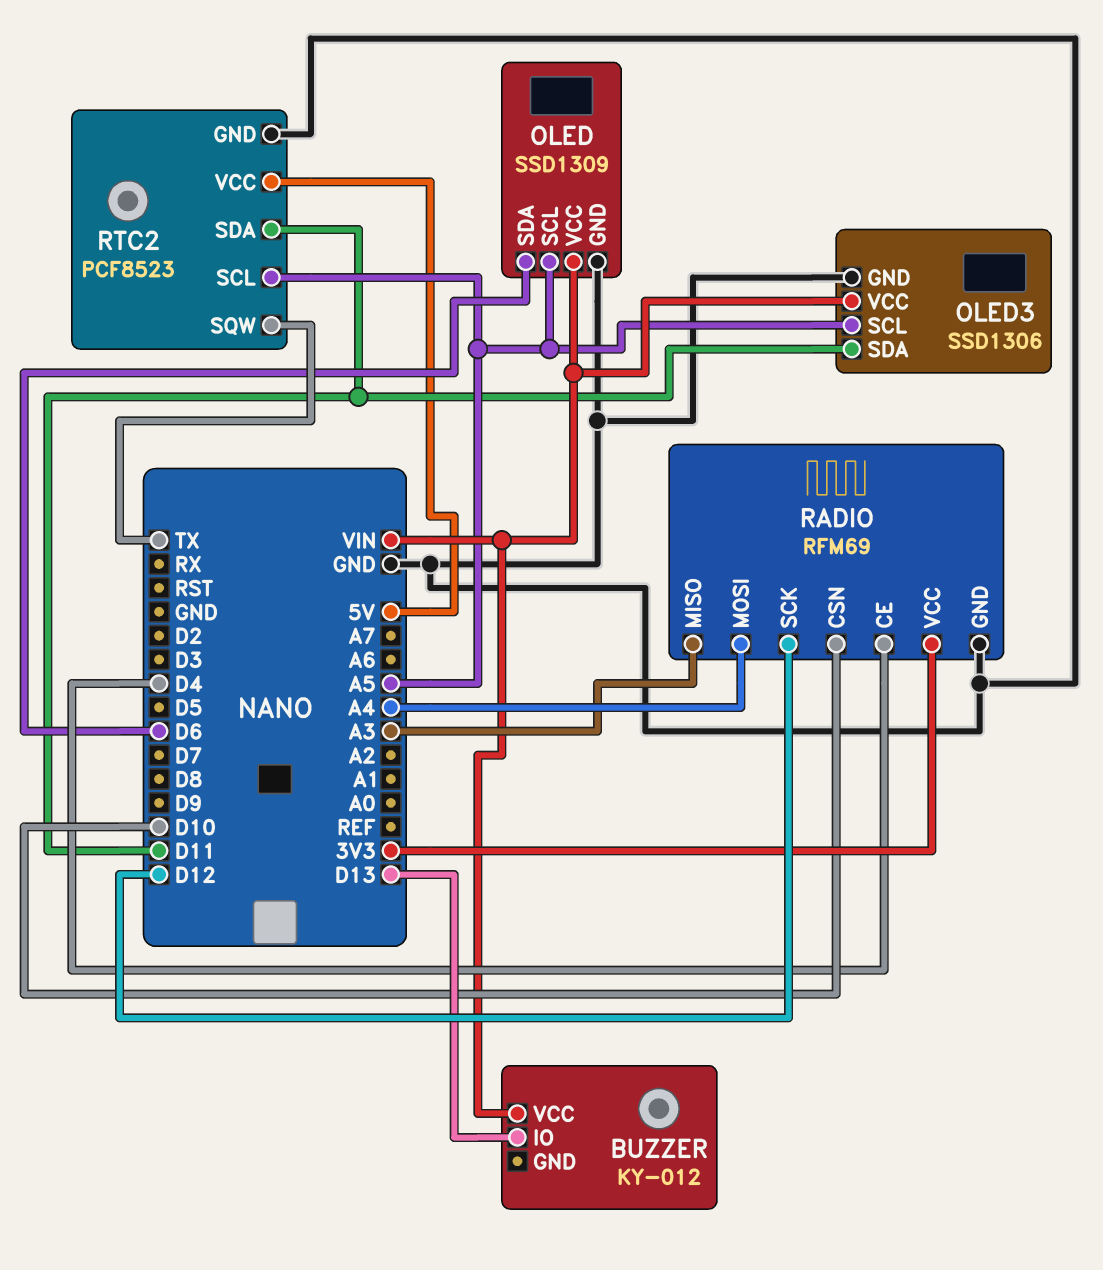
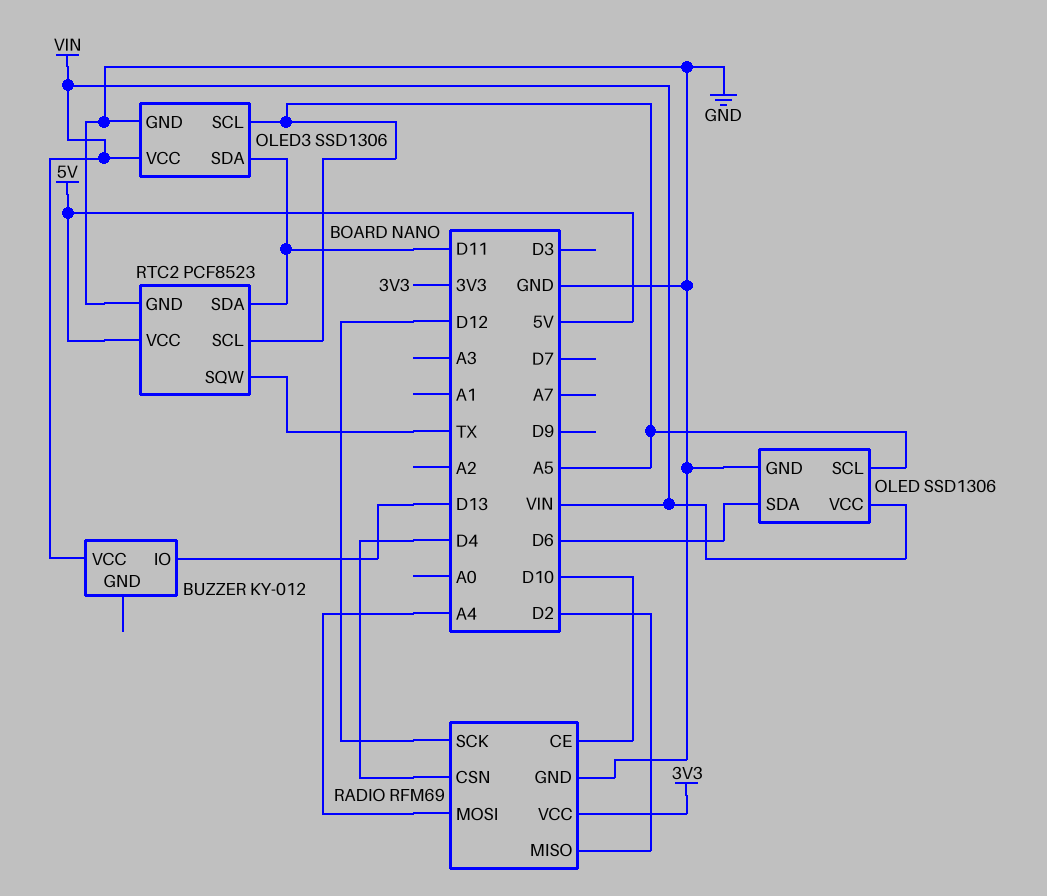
OLED: SSD1309 -> SSD1306
RADIO pin CE: D4 -> D10
RADIO pin CSN: D10 -> D4
RADIO pin MISO: A3 -> D2

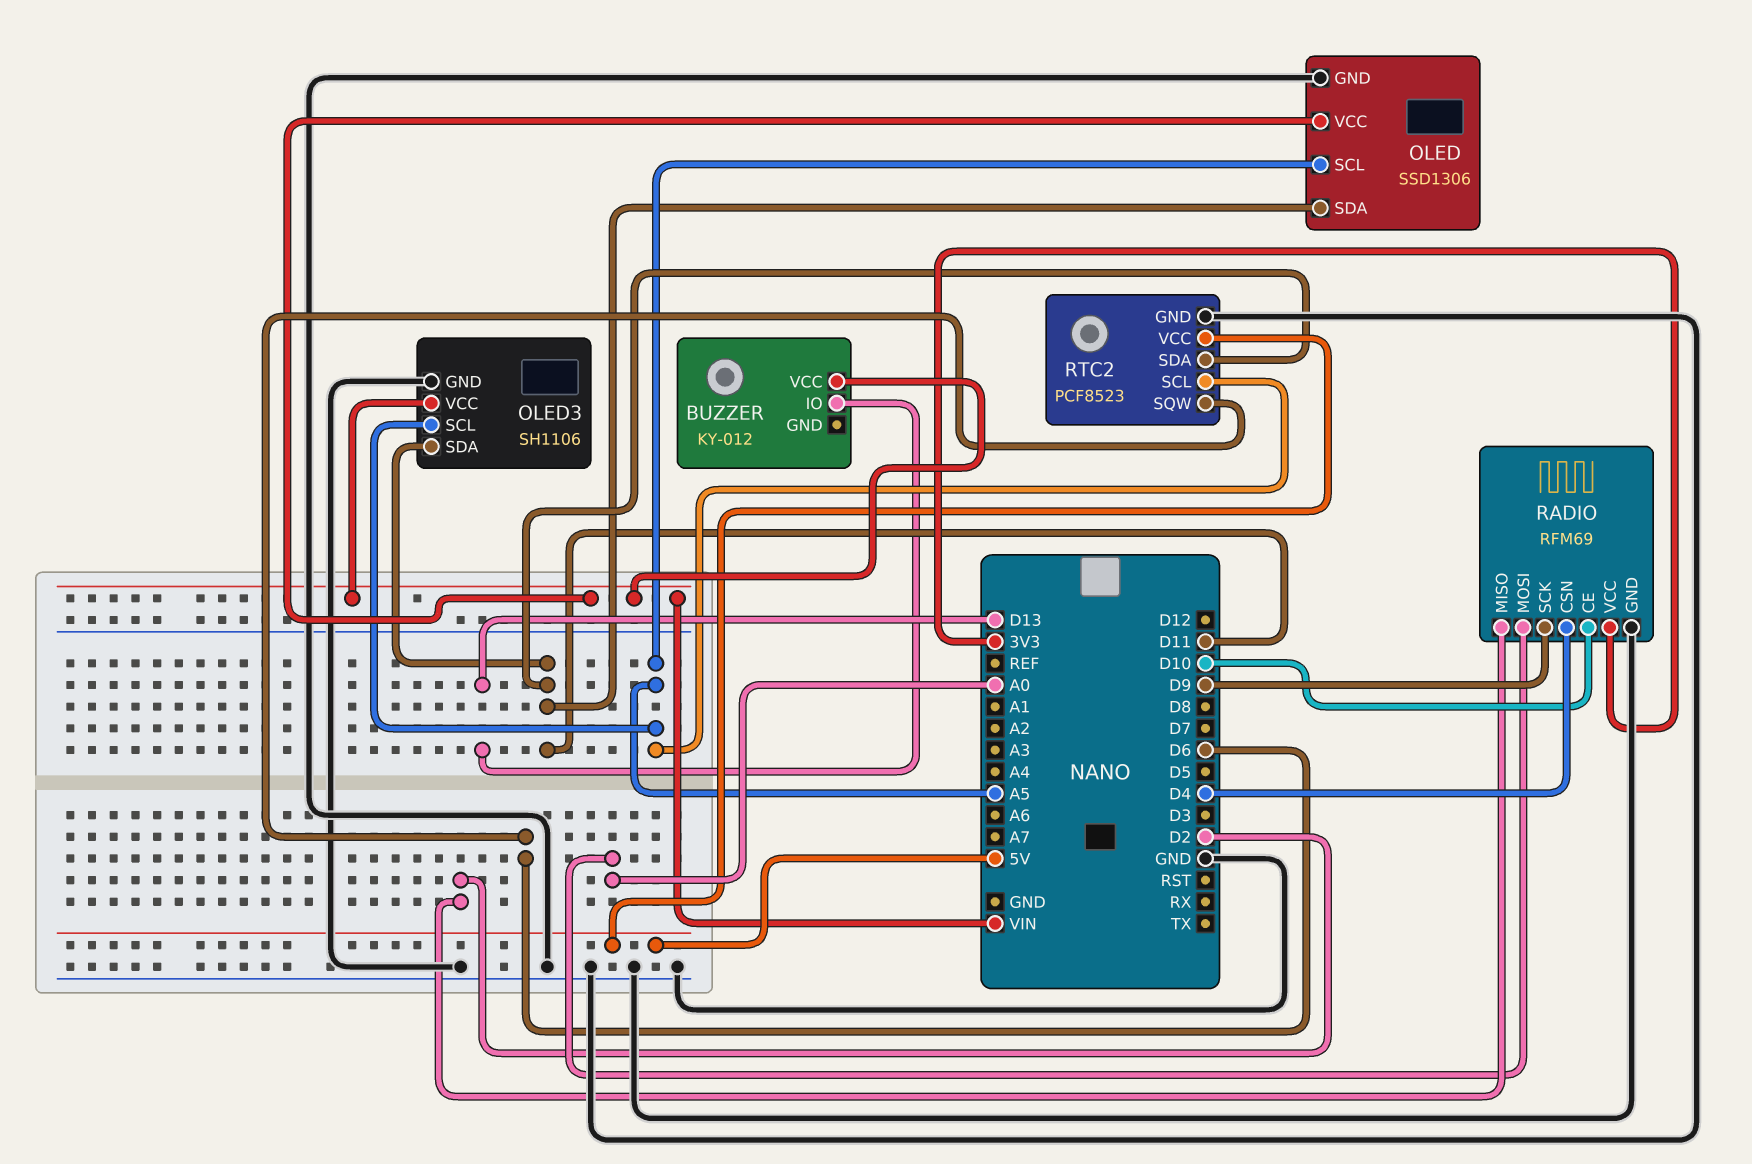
OLED pin SDA: D6 -> D11
OLED3: SSD1306 -> SH1106
RADIO pin MOSI: A4 -> A0
RADIO pin SCK: D12 -> D9
RTC2 pin SQW: TX -> D6

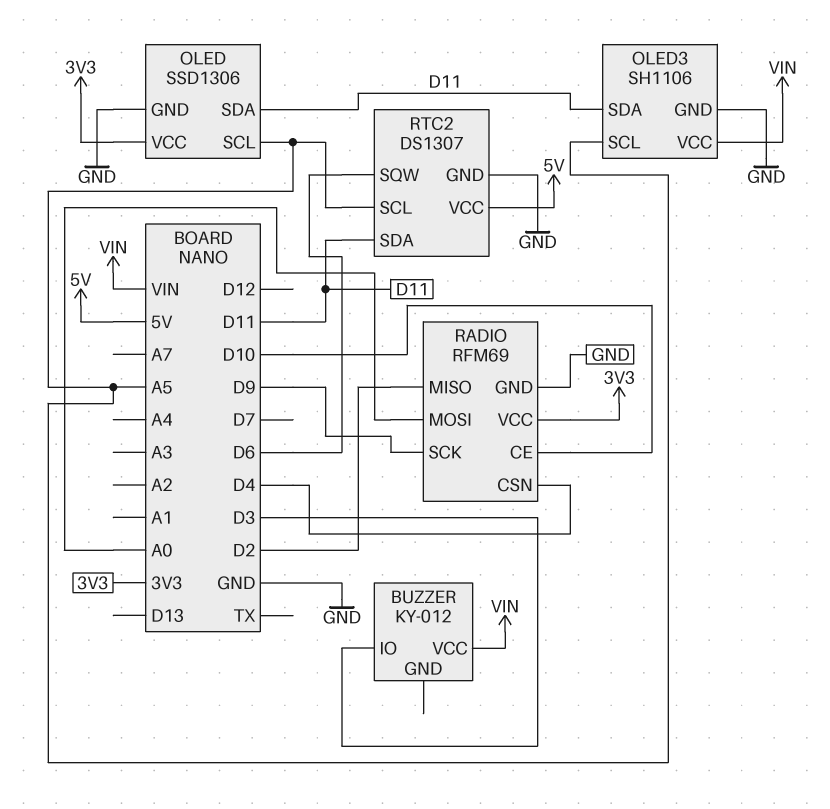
BUZZER pin IO: D13 -> D3
OLED pin VCC: VIN -> 3V3
RTC2: PCF8523 -> DS1307

